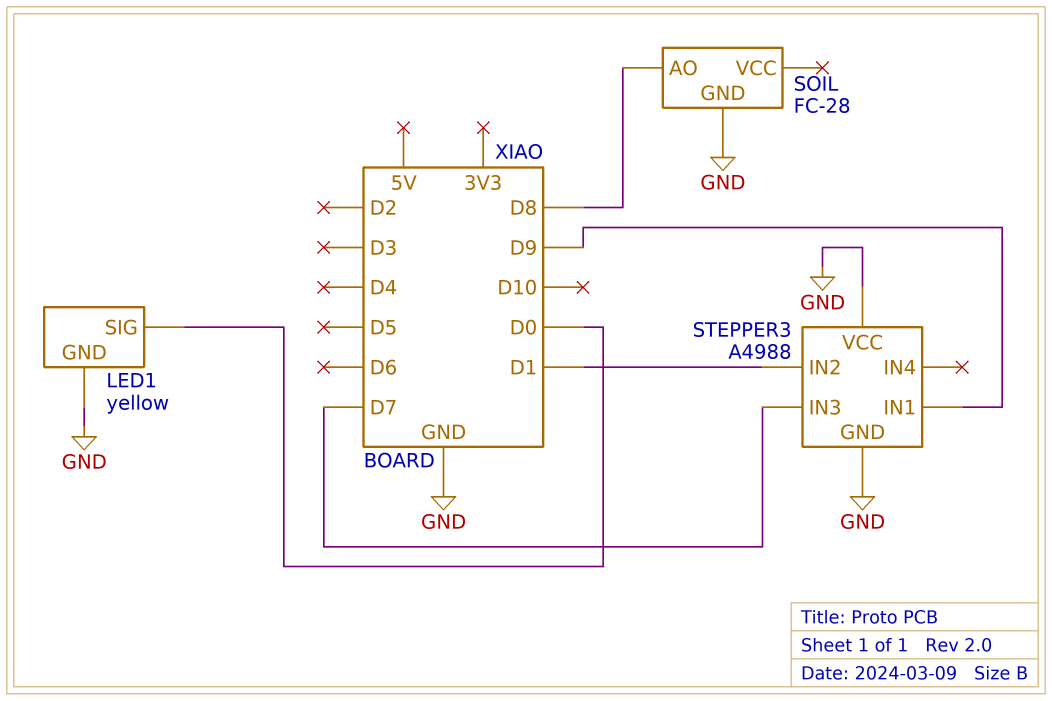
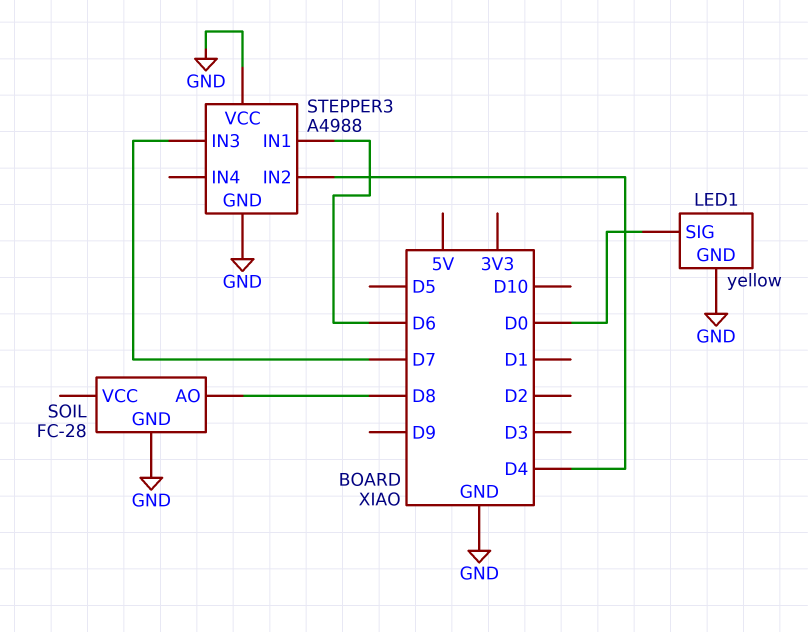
STEPPER3 pin IN1: D9 -> D6
STEPPER3 pin IN2: D1 -> D4

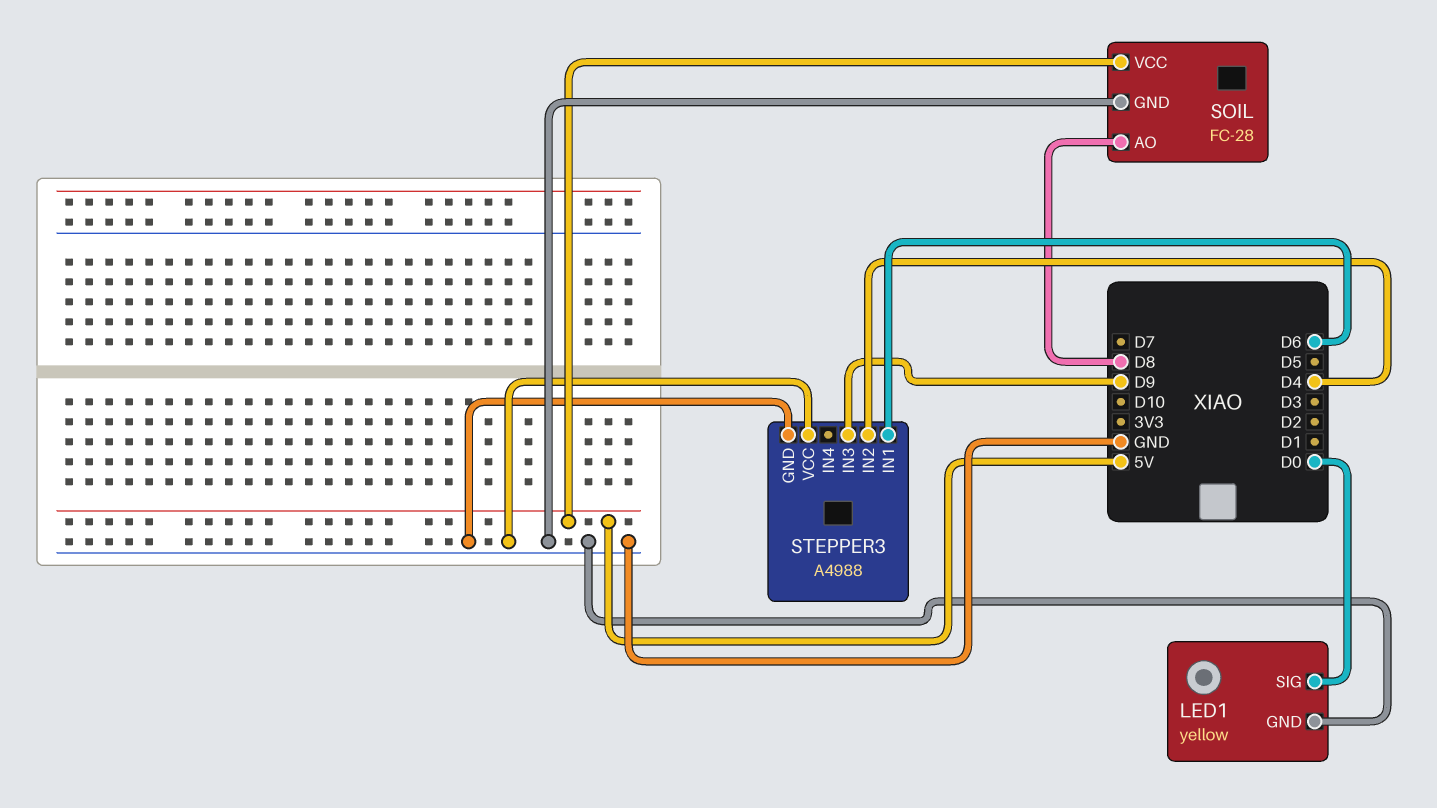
SOIL pin VCC: none -> 5V
STEPPER3 pin IN3: D7 -> D9

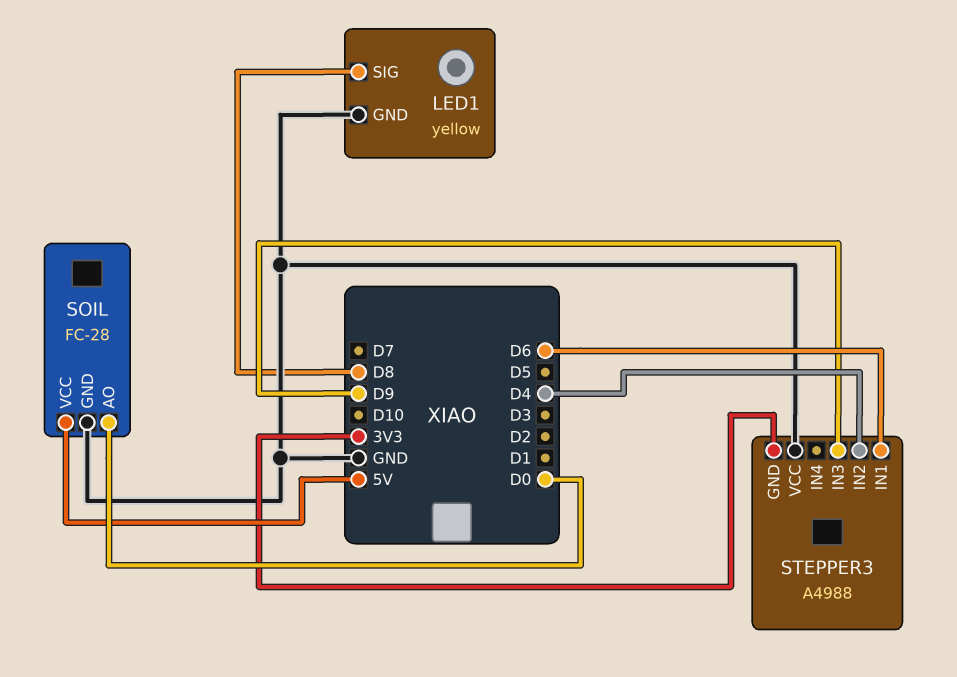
LED1 pin SIG: D0 -> D8
SOIL pin AO: D8 -> D0
STEPPER3 pin GND: GND -> 3V3

